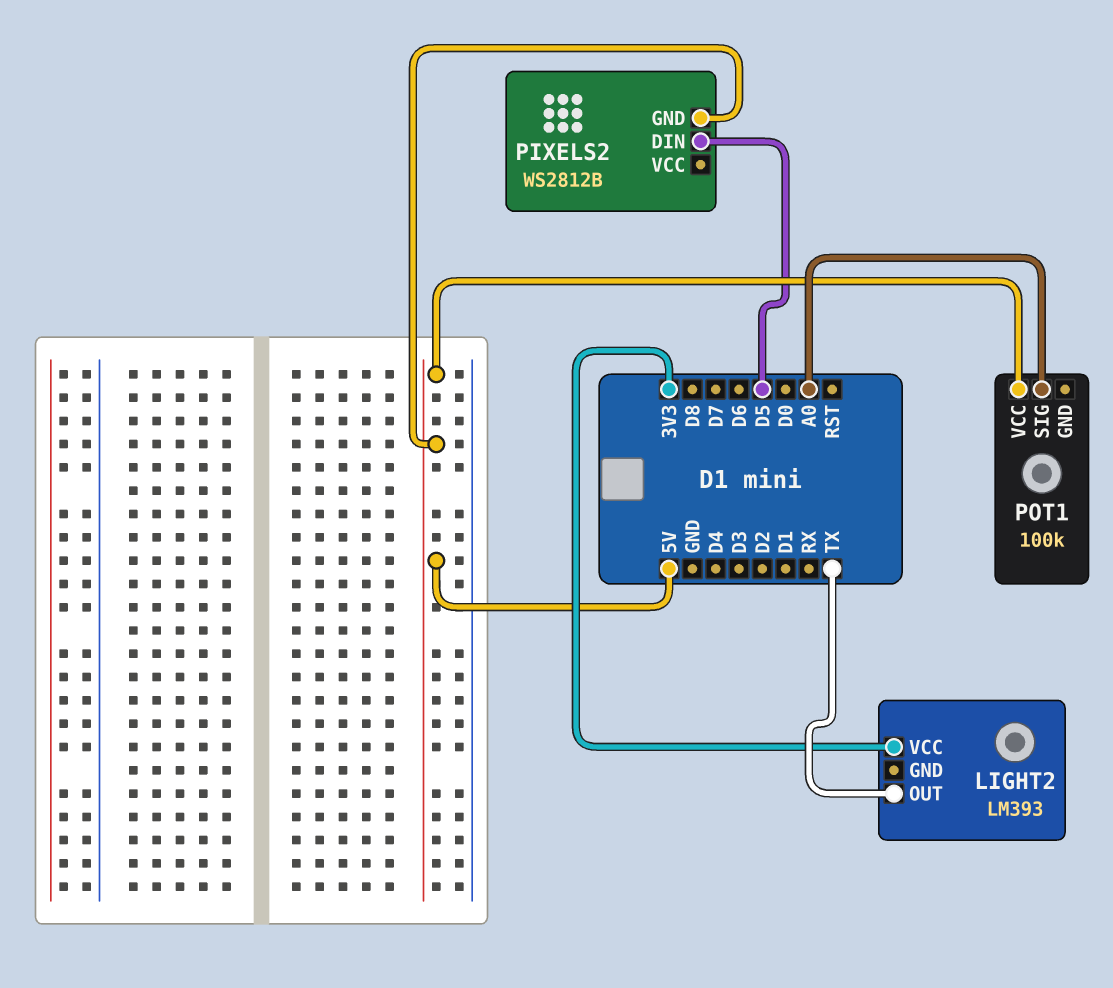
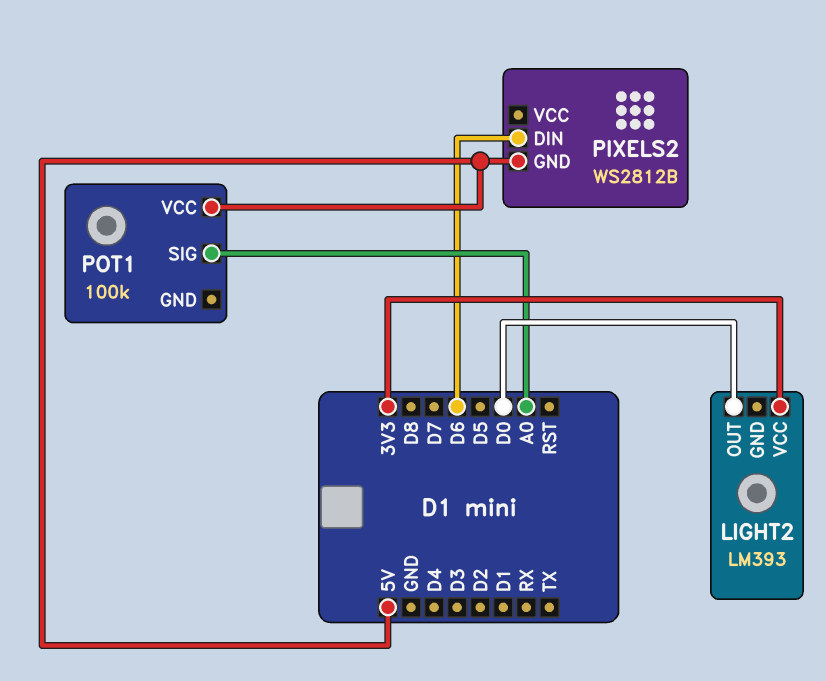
LIGHT2 pin OUT: TX -> D0
PIXELS2 pin DIN: D5 -> D6

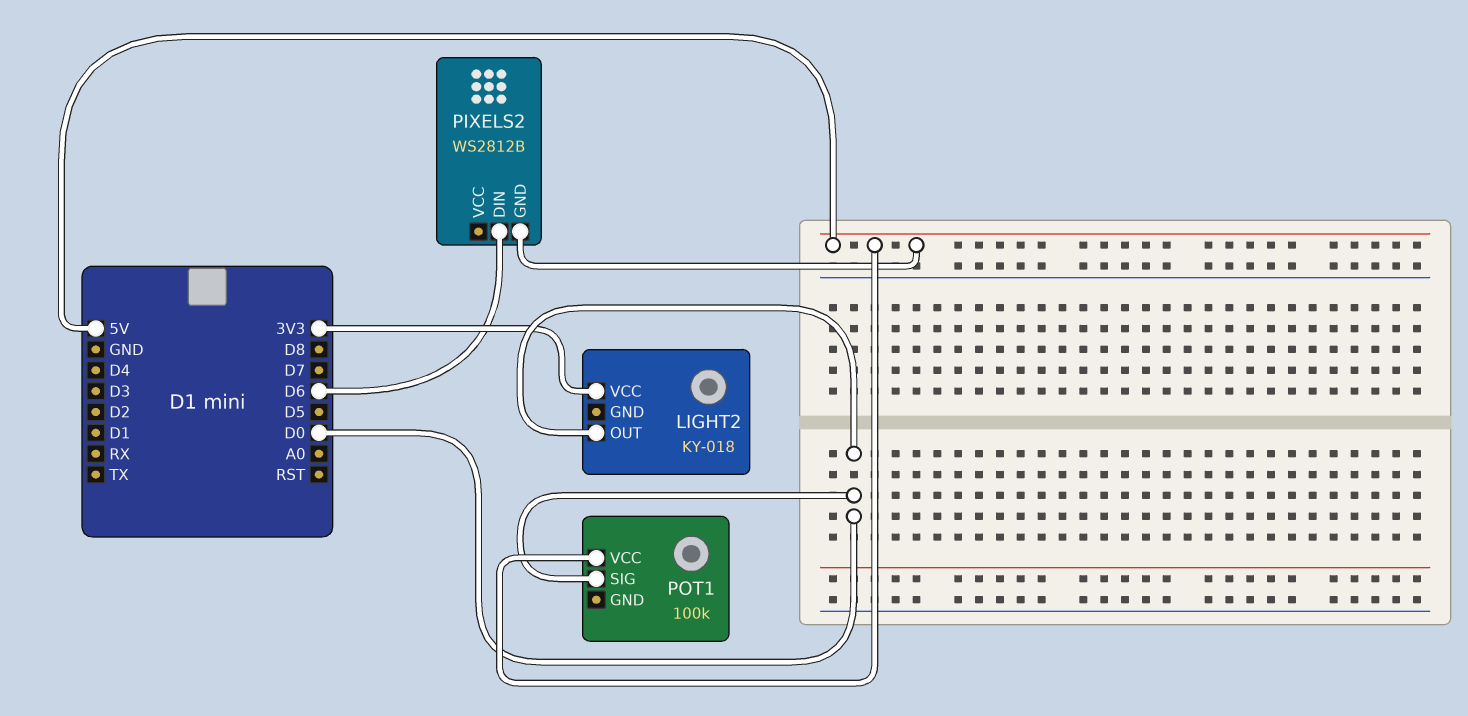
LIGHT2: LM393 -> KY-018
POT1 pin SIG: A0 -> D0

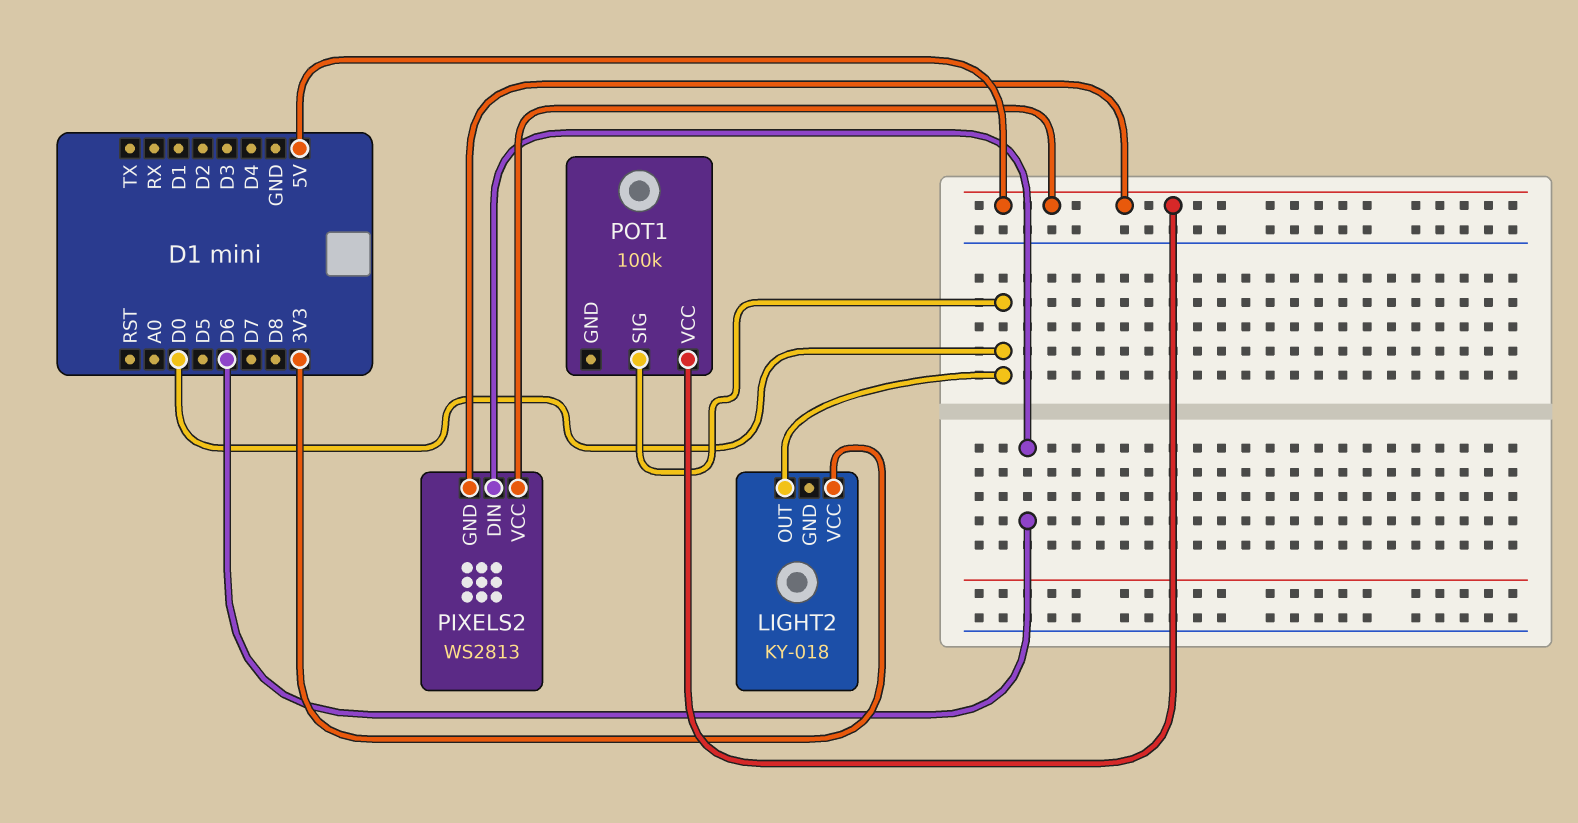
PIXELS2: WS2812B -> WS2813
PIXELS2 pin VCC: none -> 5V

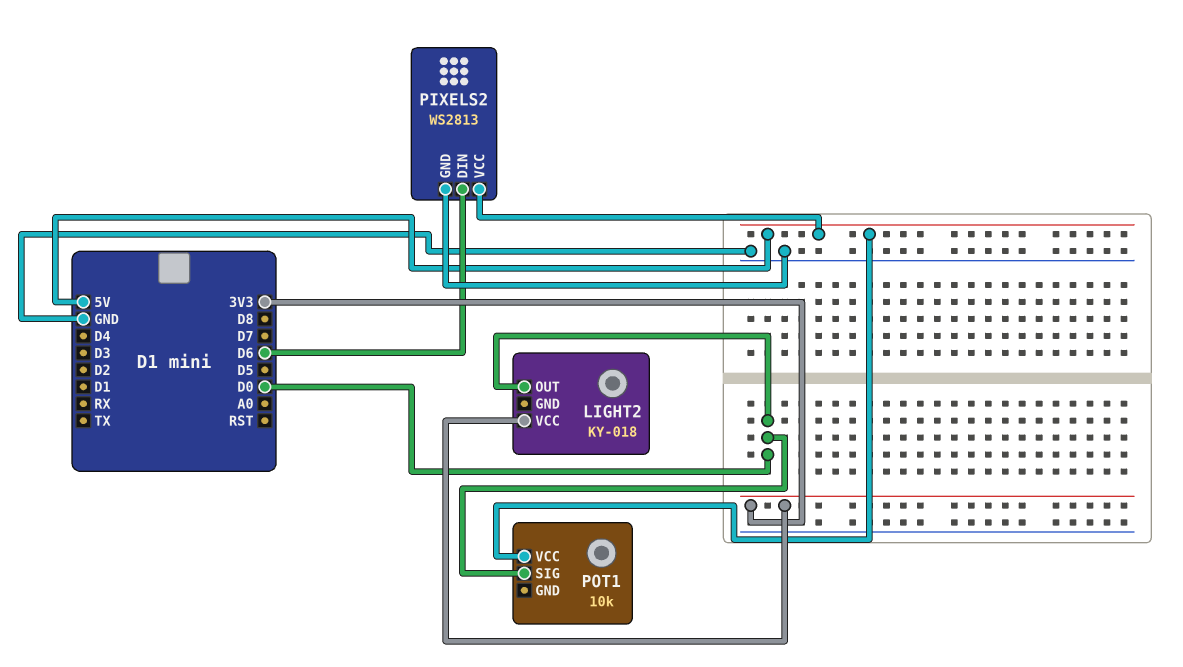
PIXELS2 pin GND: 5V -> GND
POT1: 100k -> 10k

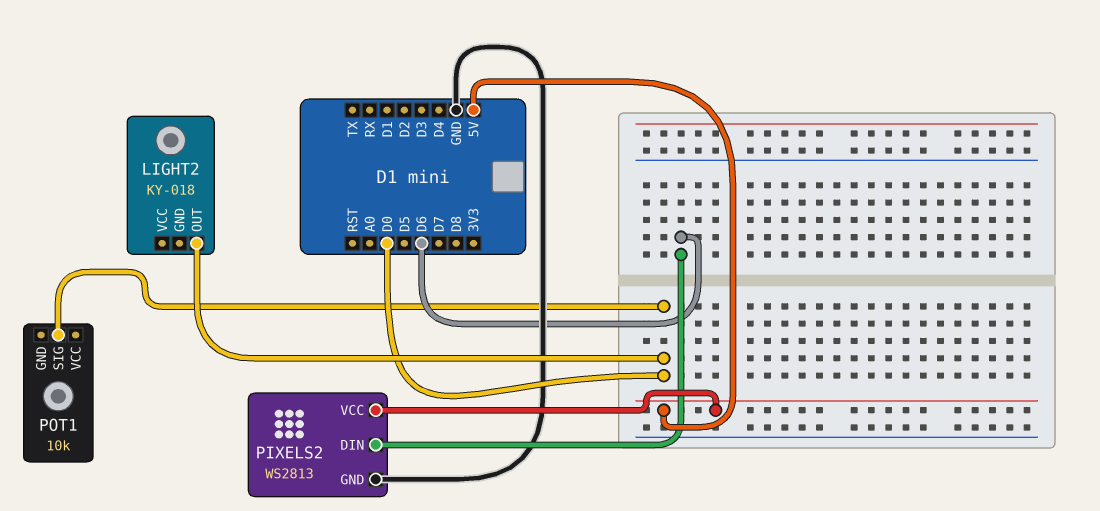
LIGHT2 pin VCC: 3V3 -> none
POT1 pin VCC: 5V -> none

